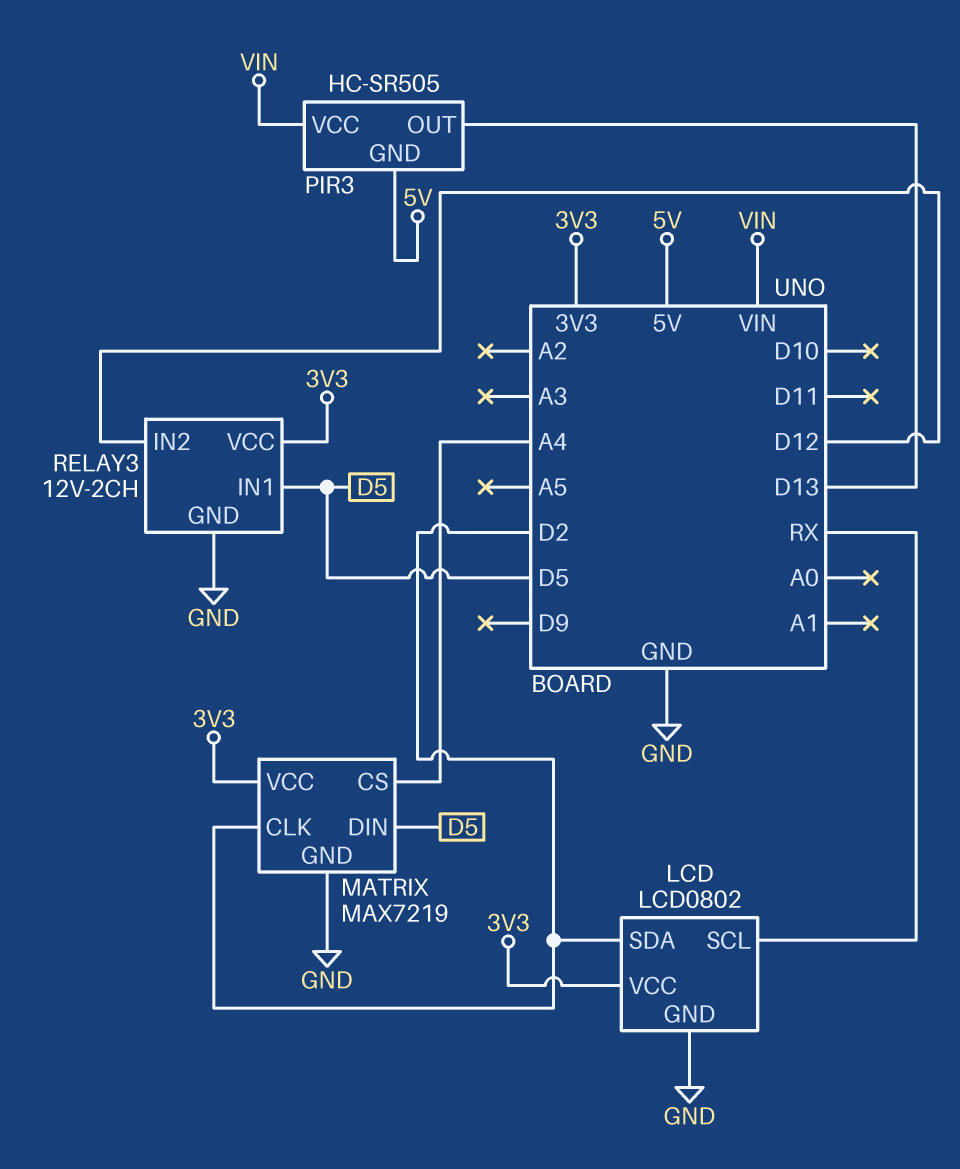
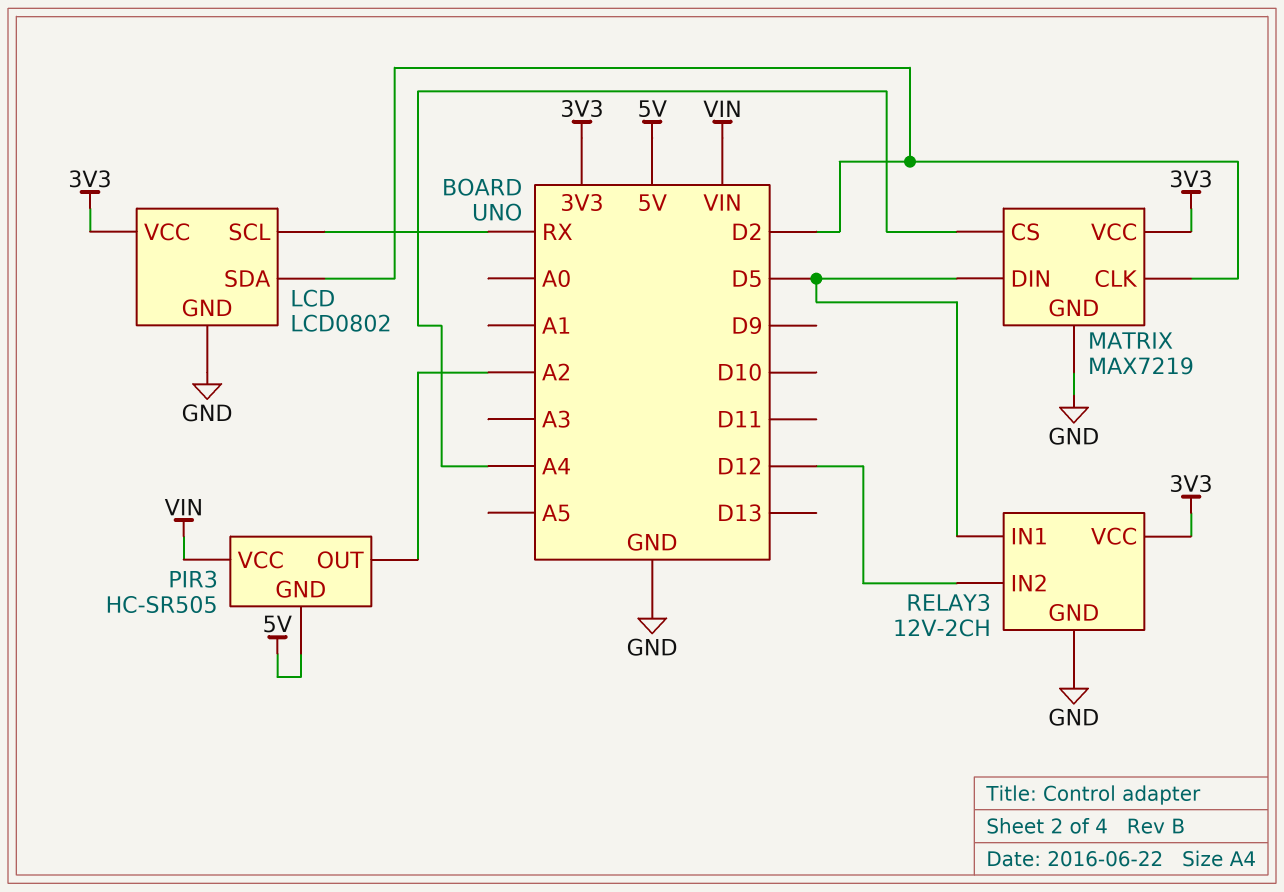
PIR3 pin OUT: D13 -> A2

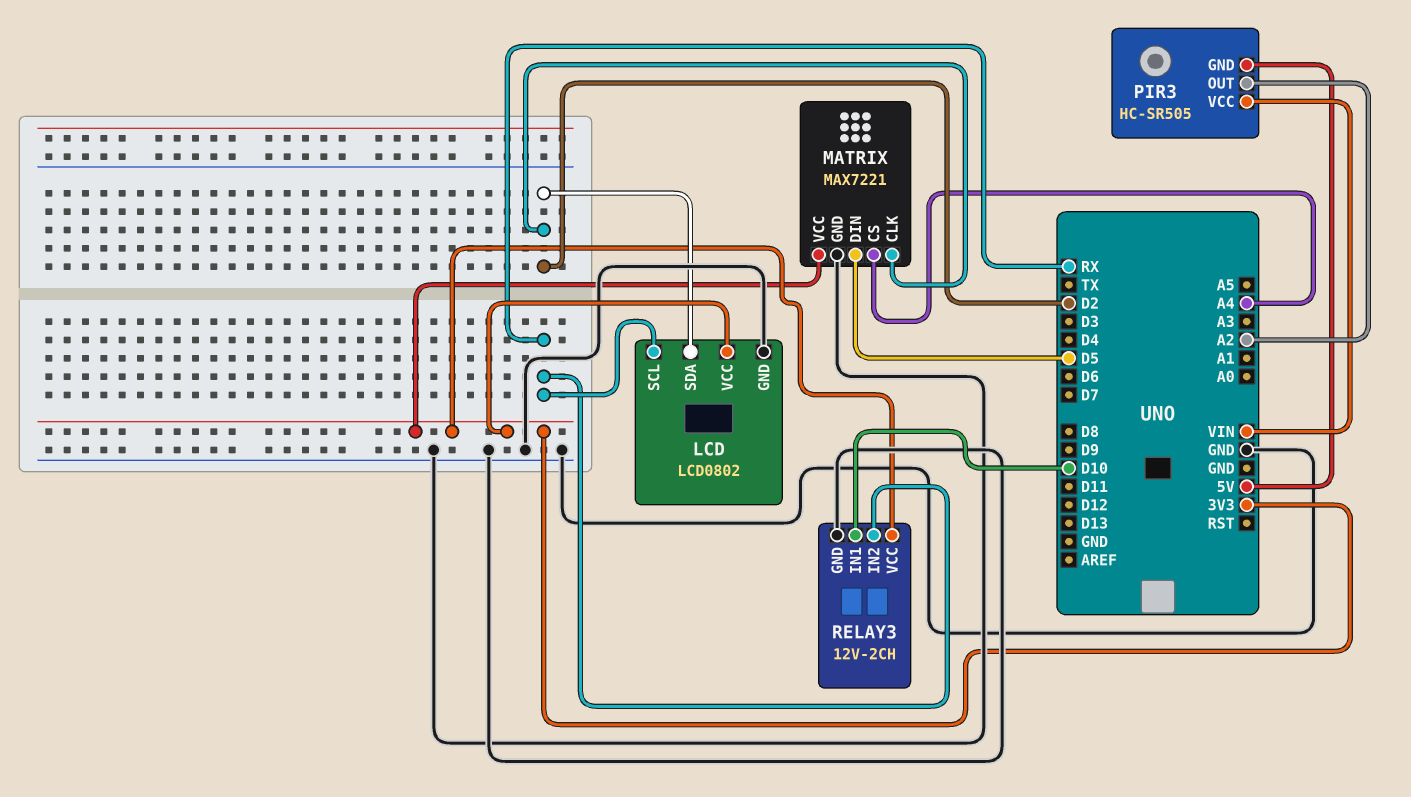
MATRIX: MAX7219 -> MAX7221
RELAY3 pin IN1: D5 -> D10
RELAY3 pin IN2: D12 -> RX

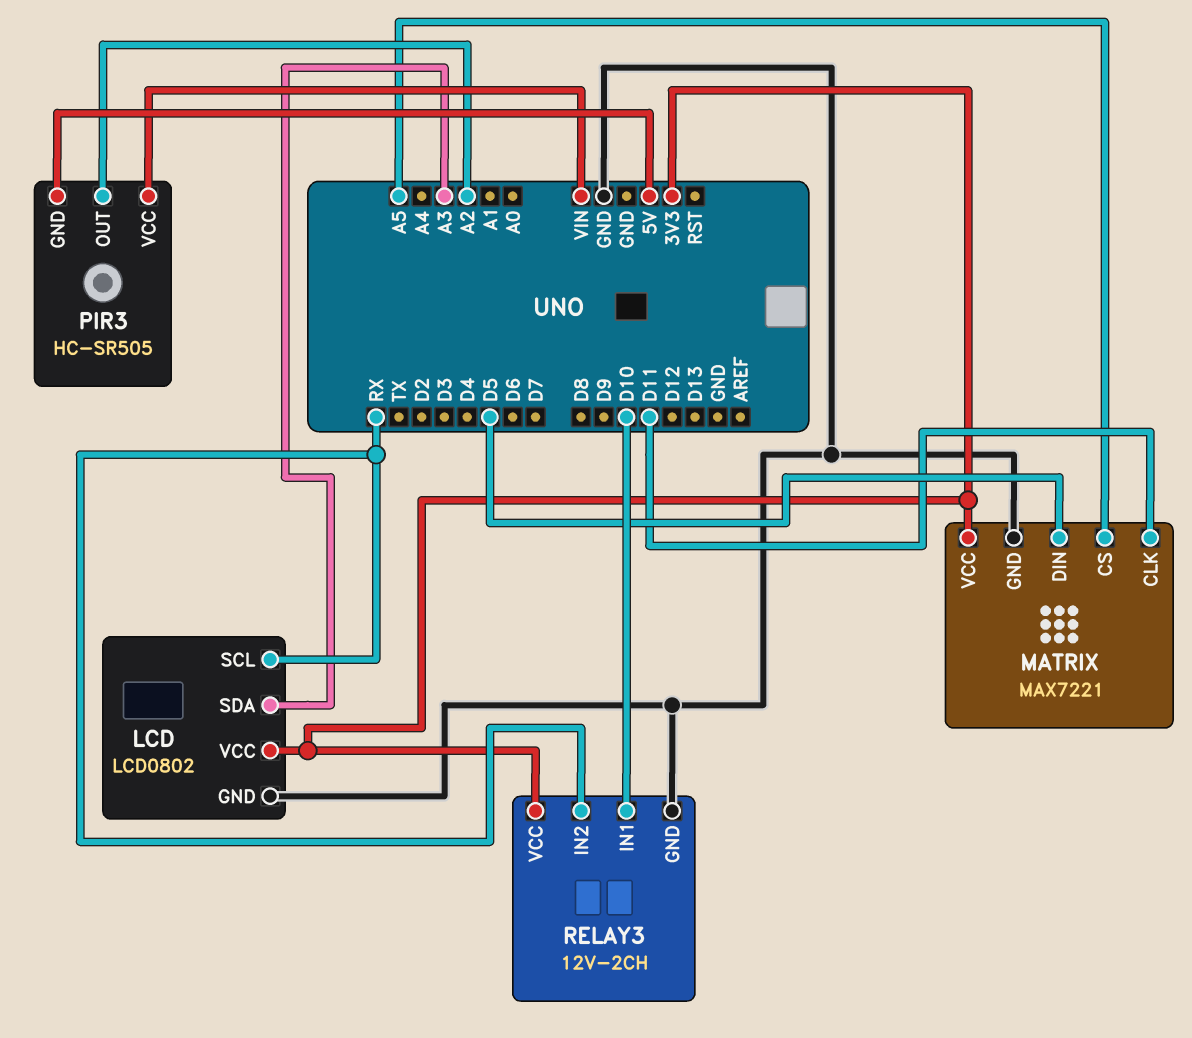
LCD pin SDA: D2 -> A3
MATRIX pin CLK: D2 -> D11
MATRIX pin CS: A4 -> A5

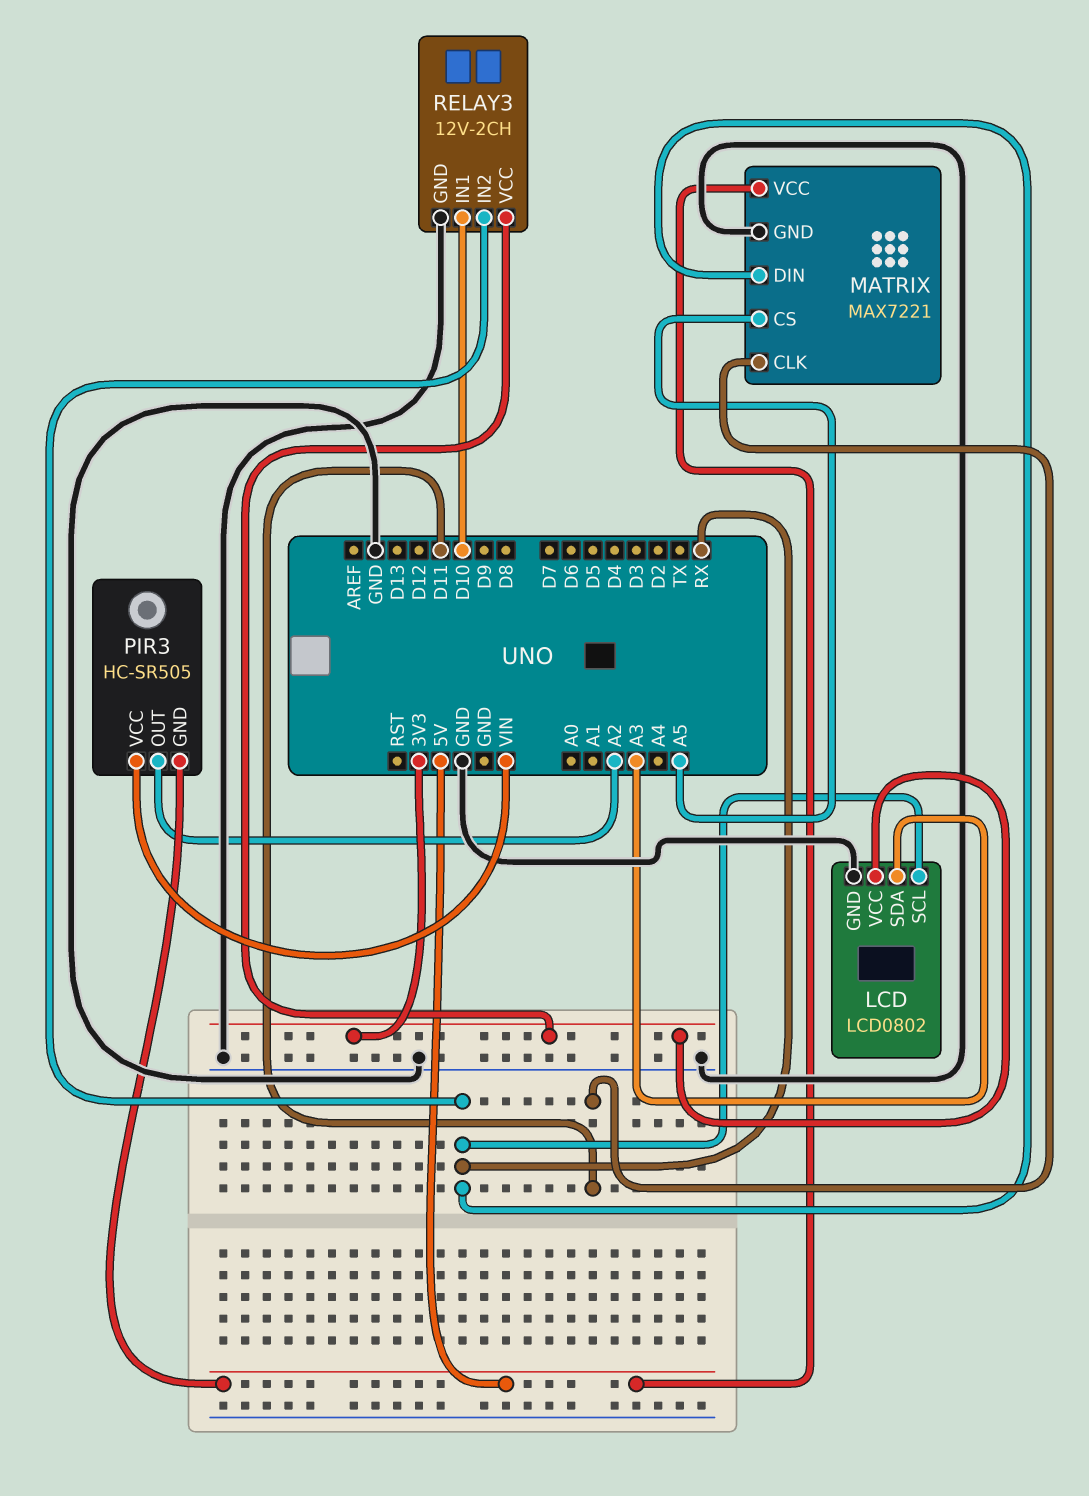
MATRIX pin DIN: D5 -> RX
MATRIX pin VCC: 3V3 -> 5V

